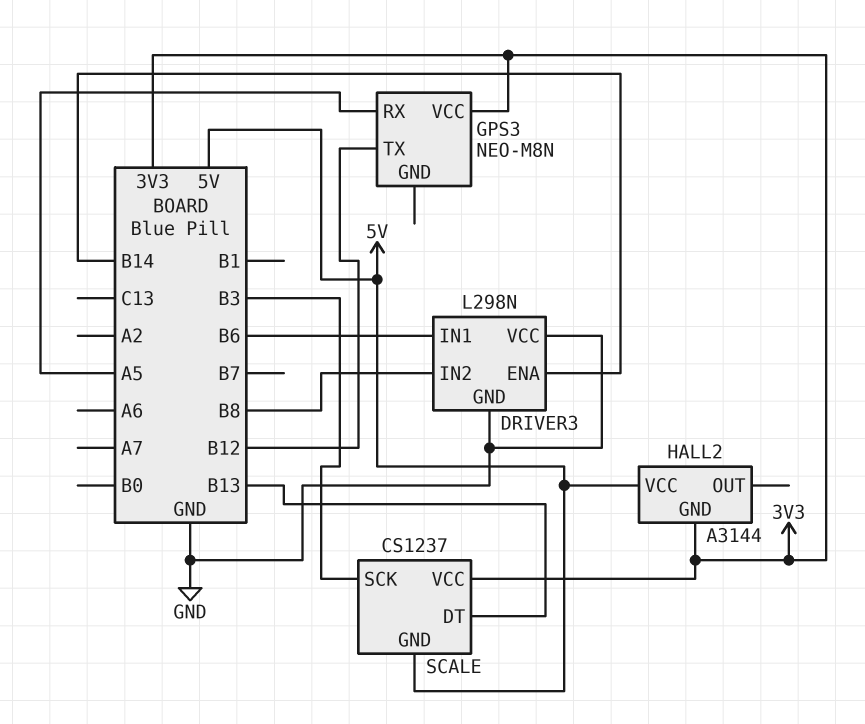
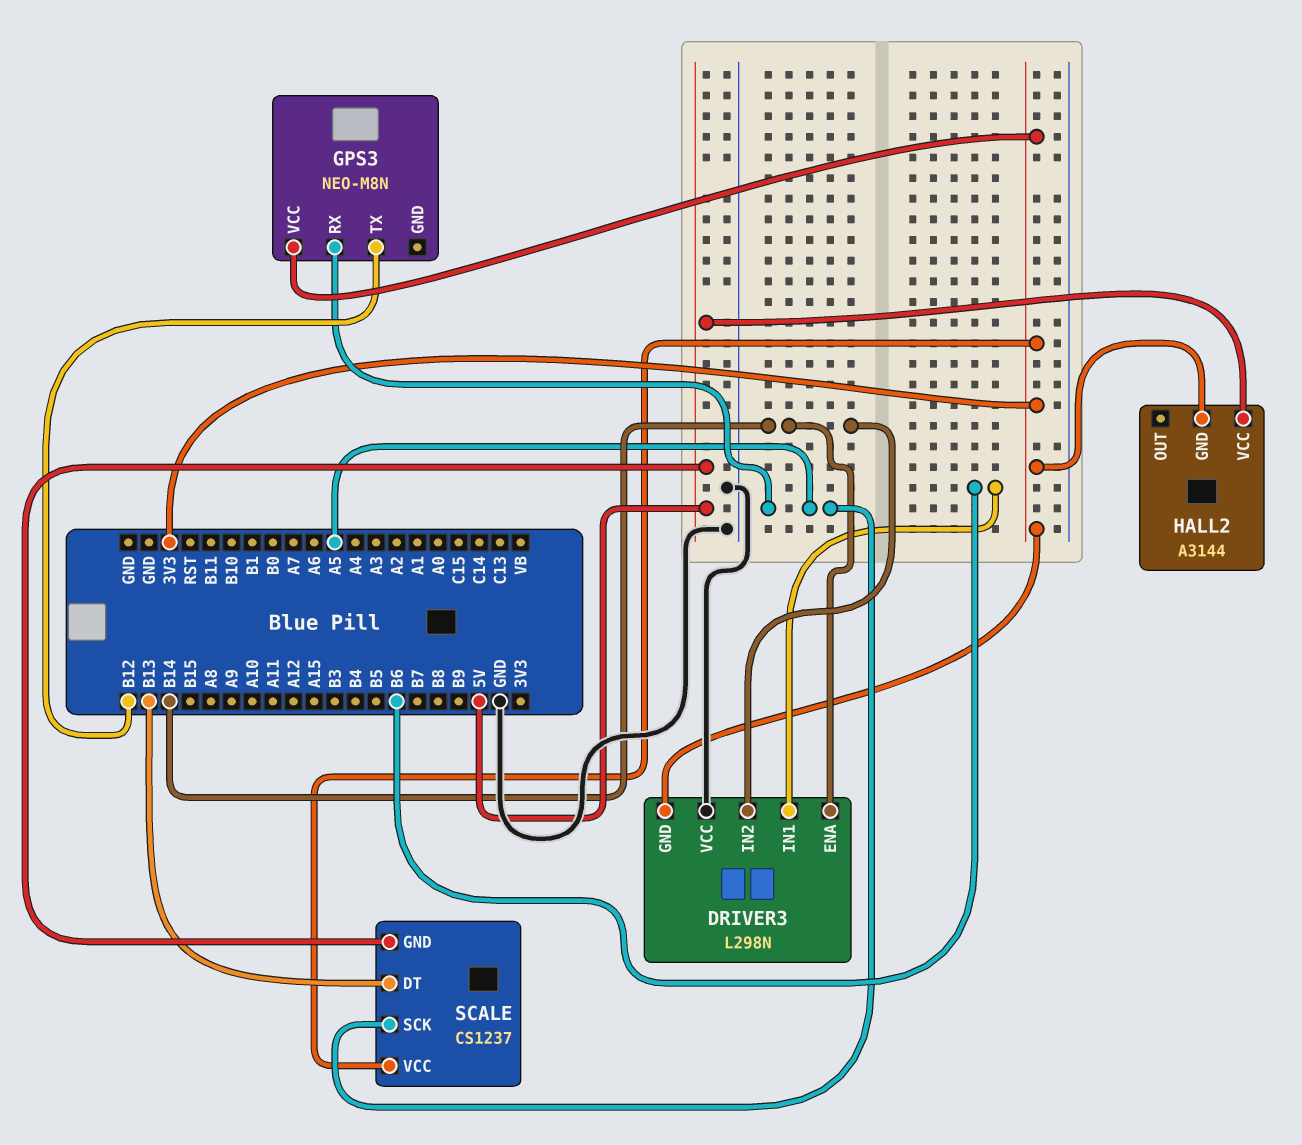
DRIVER3 pin GND: GND -> 3V3
DRIVER3 pin IN2: B8 -> B14
SCALE pin SCK: B3 -> A5

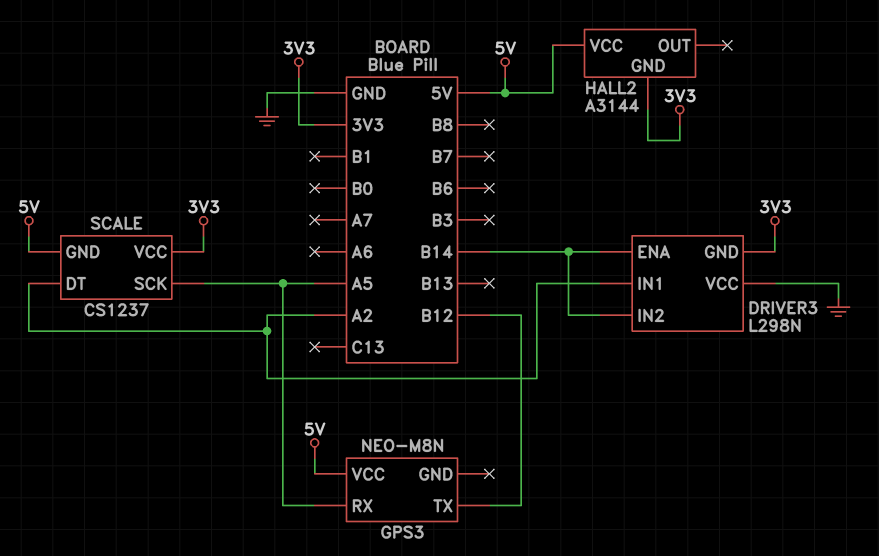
DRIVER3 pin IN1: B6 -> A2
GPS3 pin VCC: 3V3 -> 5V
SCALE pin DT: B13 -> A2

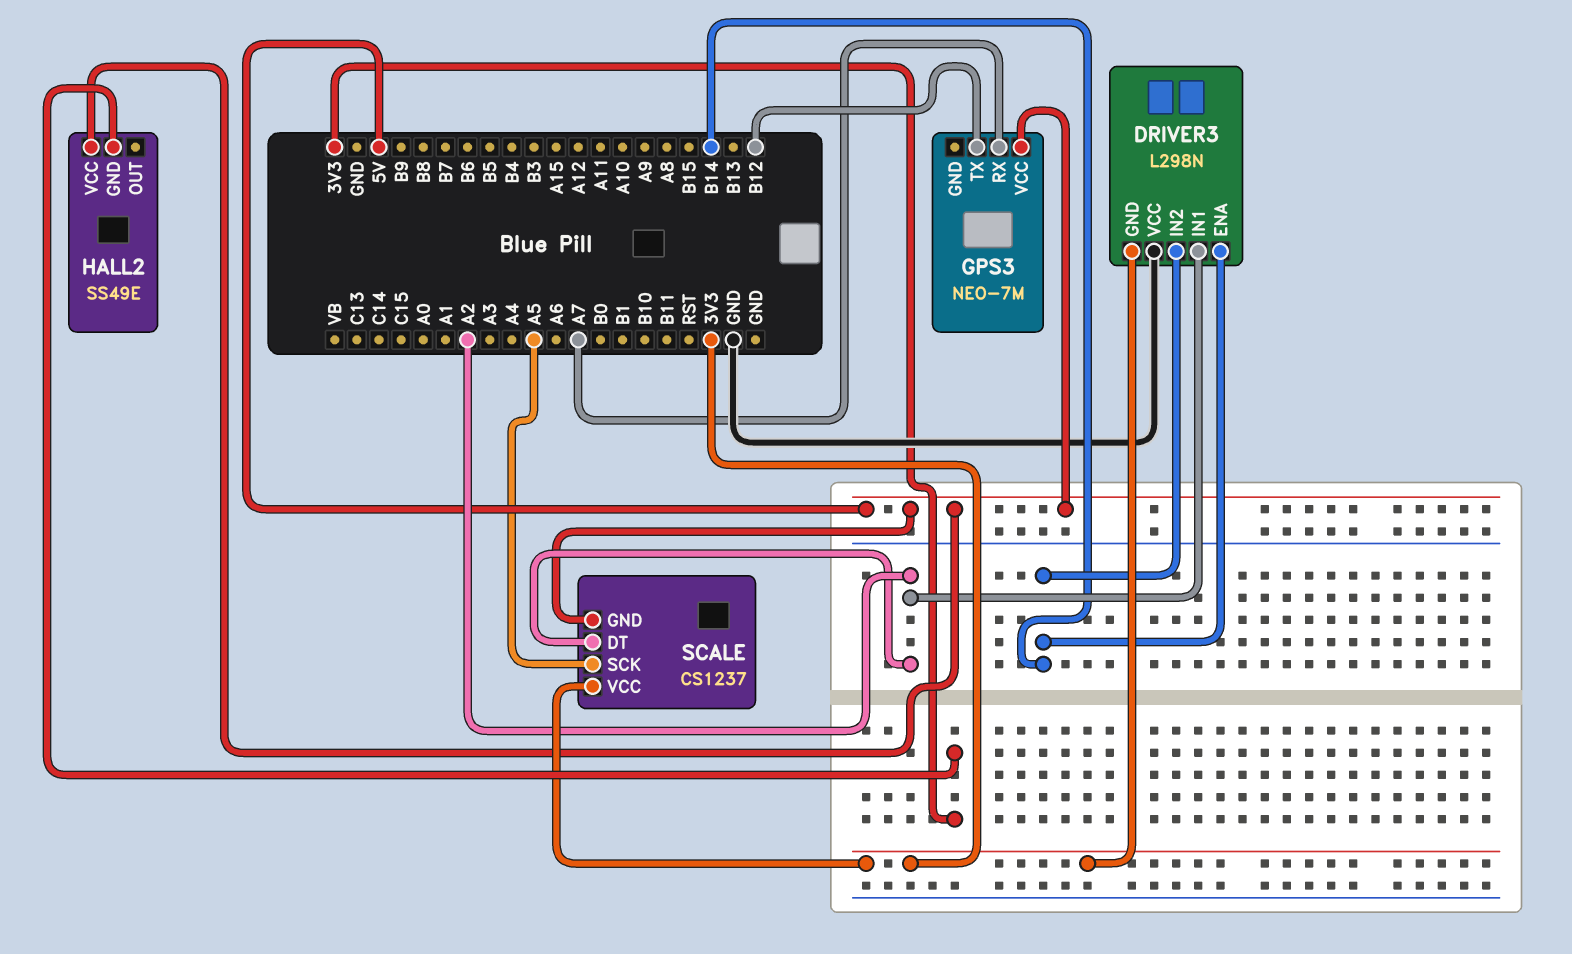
GPS3: NEO-M8N -> NEO-7M
GPS3 pin RX: A5 -> A7
HALL2: A3144 -> SS49E

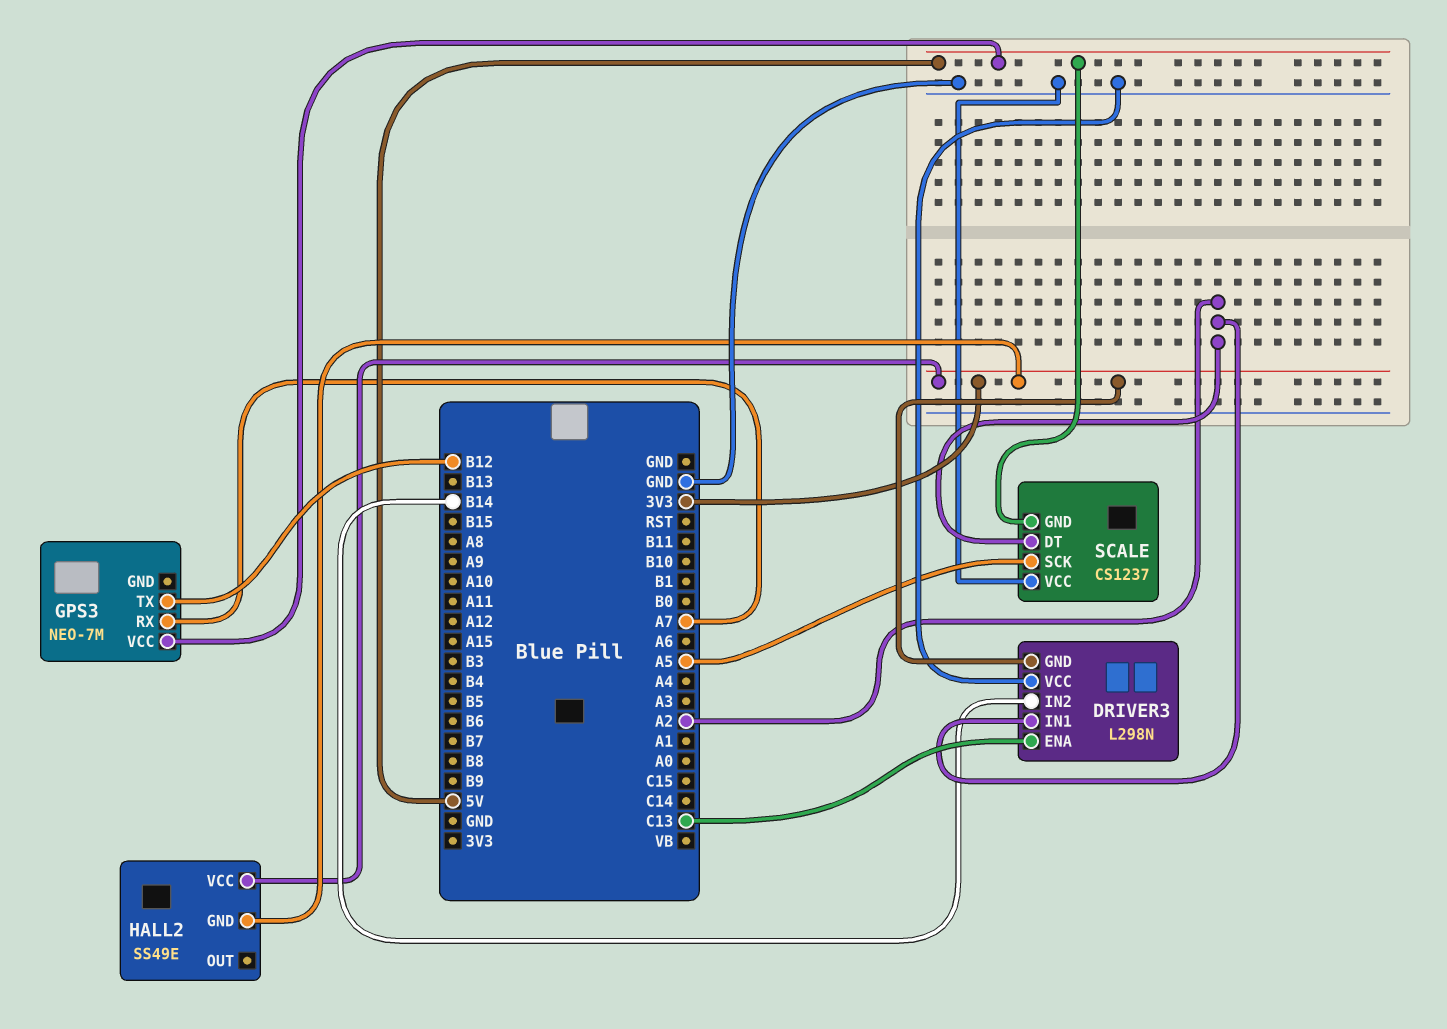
DRIVER3 pin ENA: B14 -> C13
HALL2 pin VCC: 5V -> 3V3
SCALE pin VCC: 3V3 -> GND

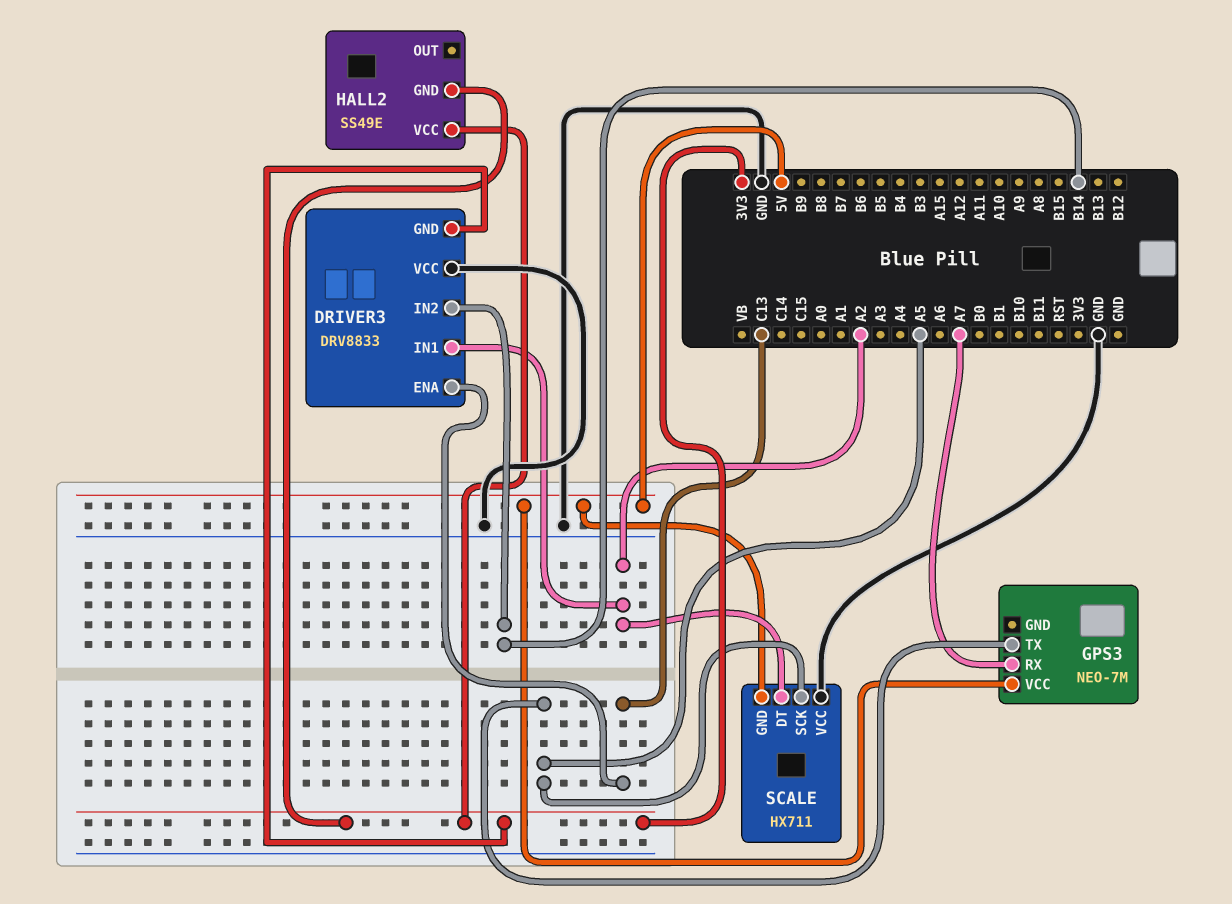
DRIVER3: L298N -> DRV8833
GPS3 pin TX: B12 -> A5
SCALE: CS1237 -> HX711

